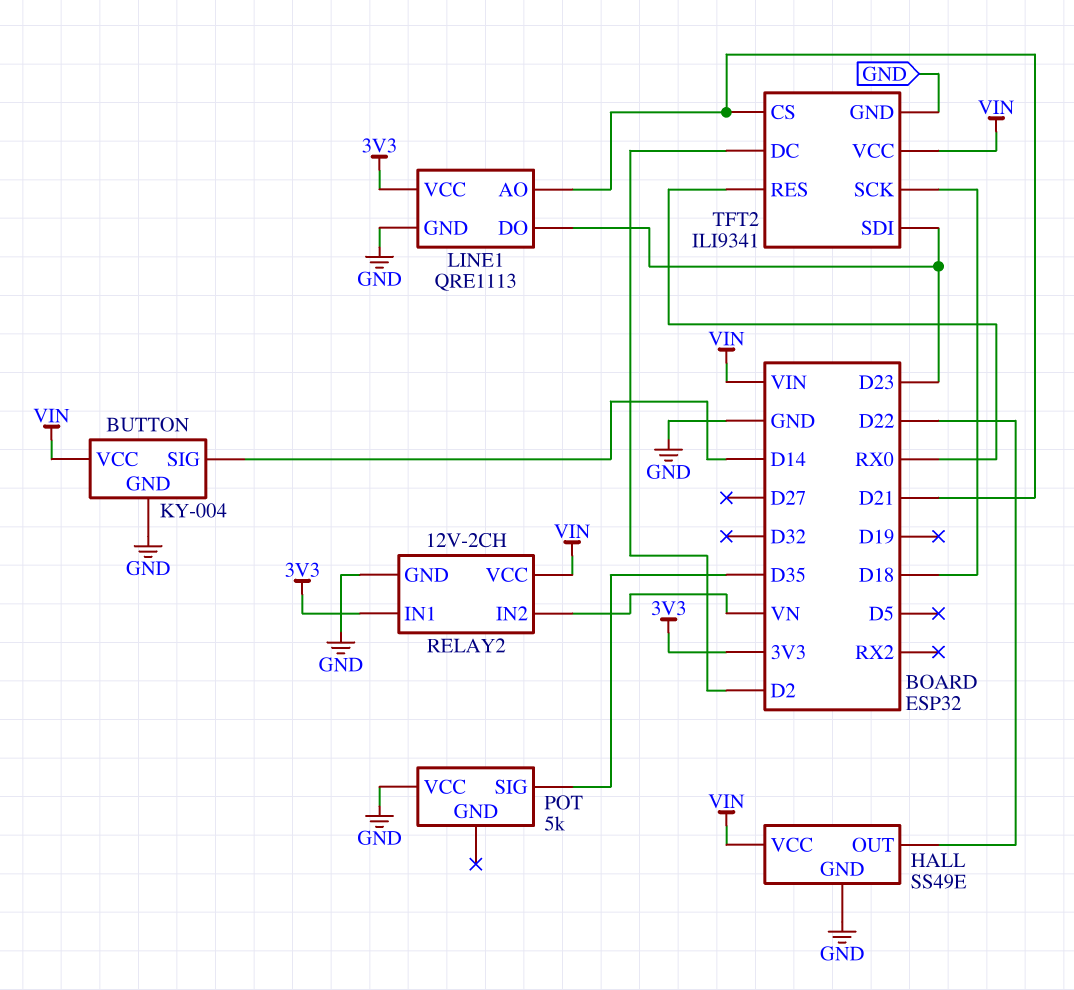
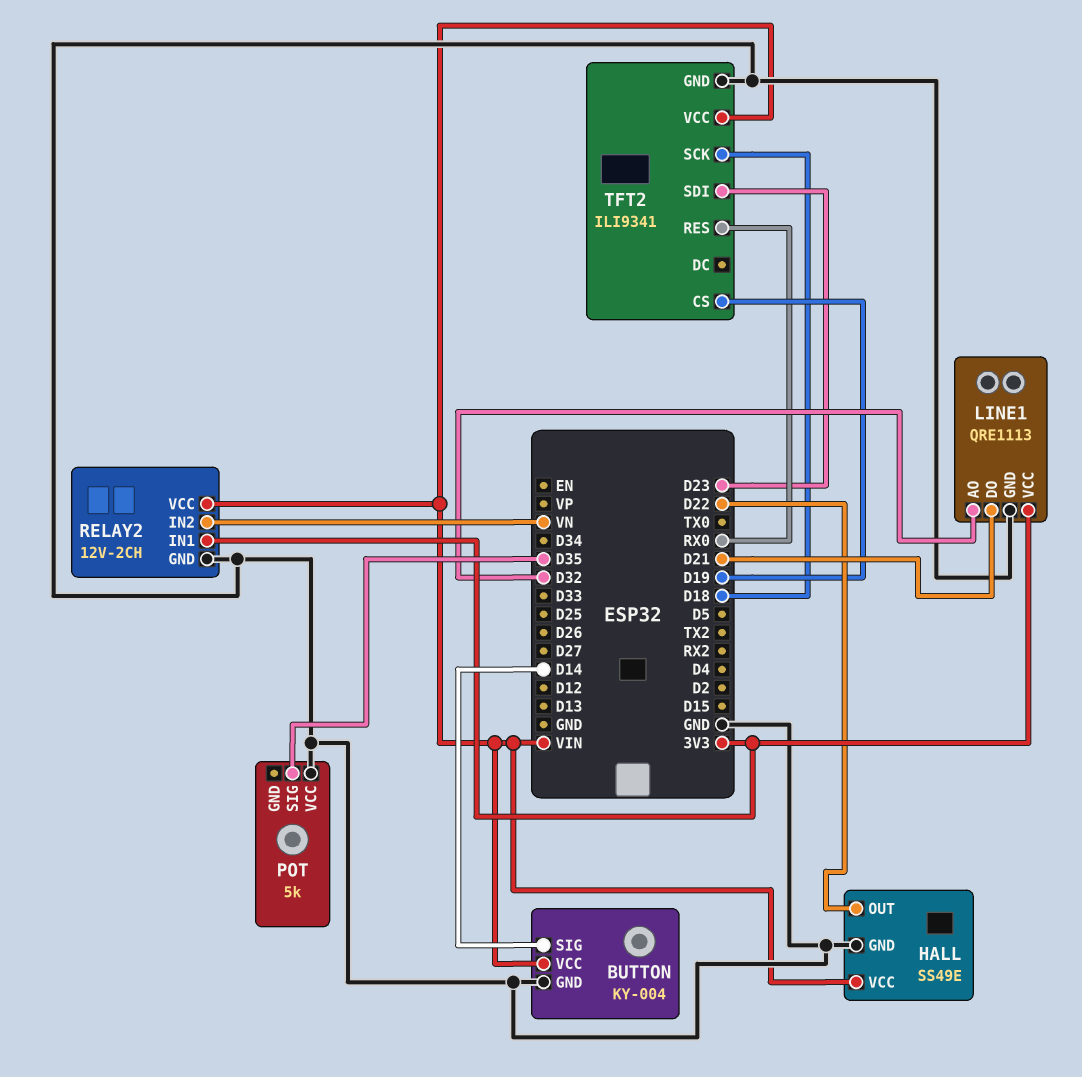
LINE1 pin AO: D21 -> D32
LINE1 pin DO: D23 -> D21
TFT2 pin CS: D21 -> D19
TFT2 pin DC: D2 -> none

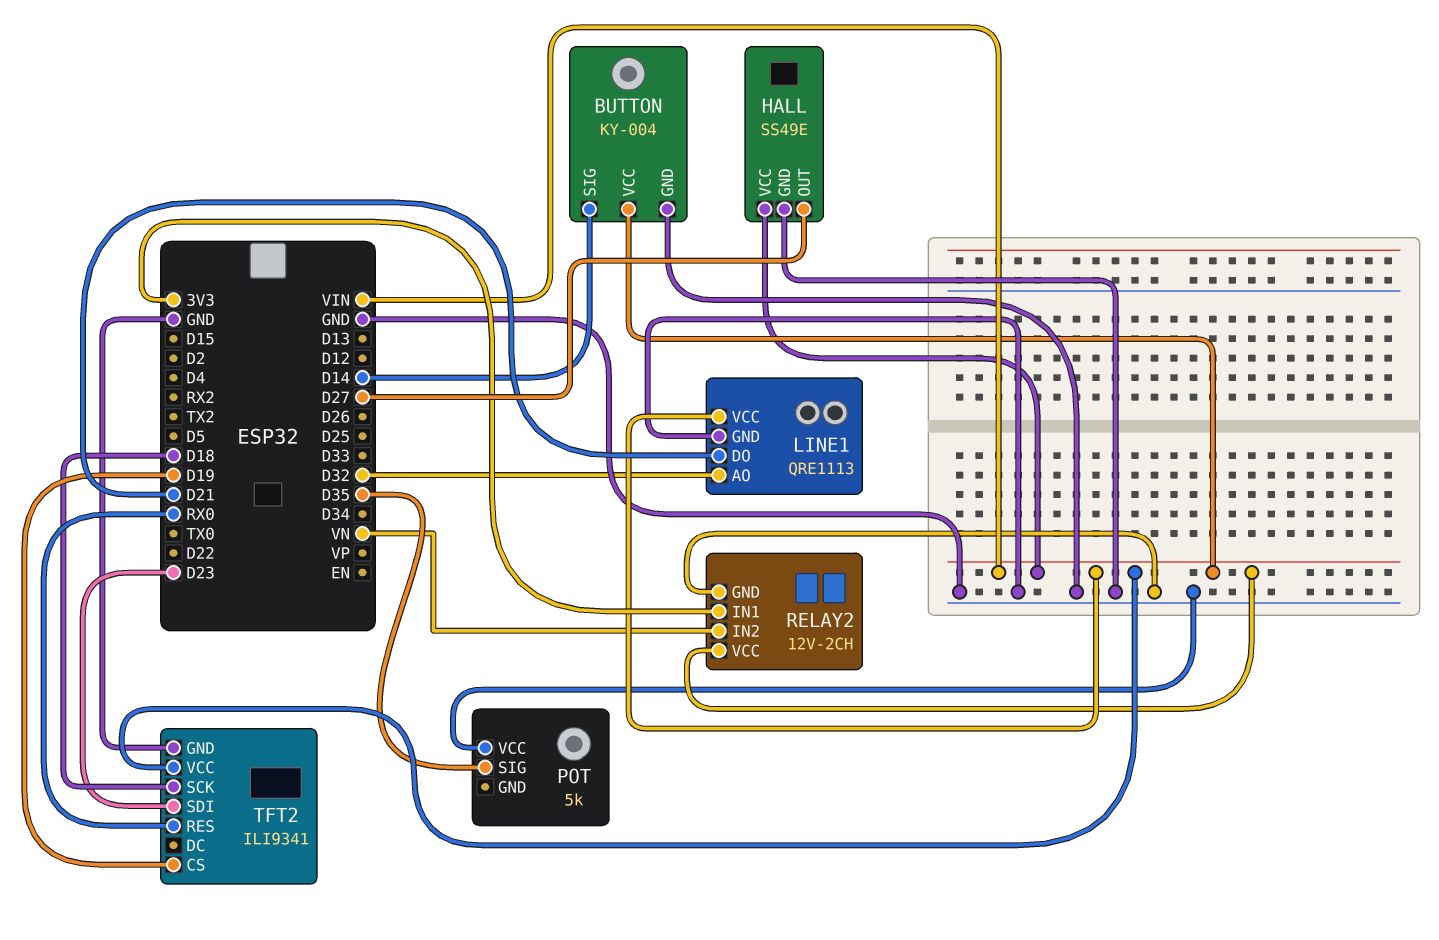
HALL pin OUT: D22 -> D27
LINE1 pin VCC: 3V3 -> VIN

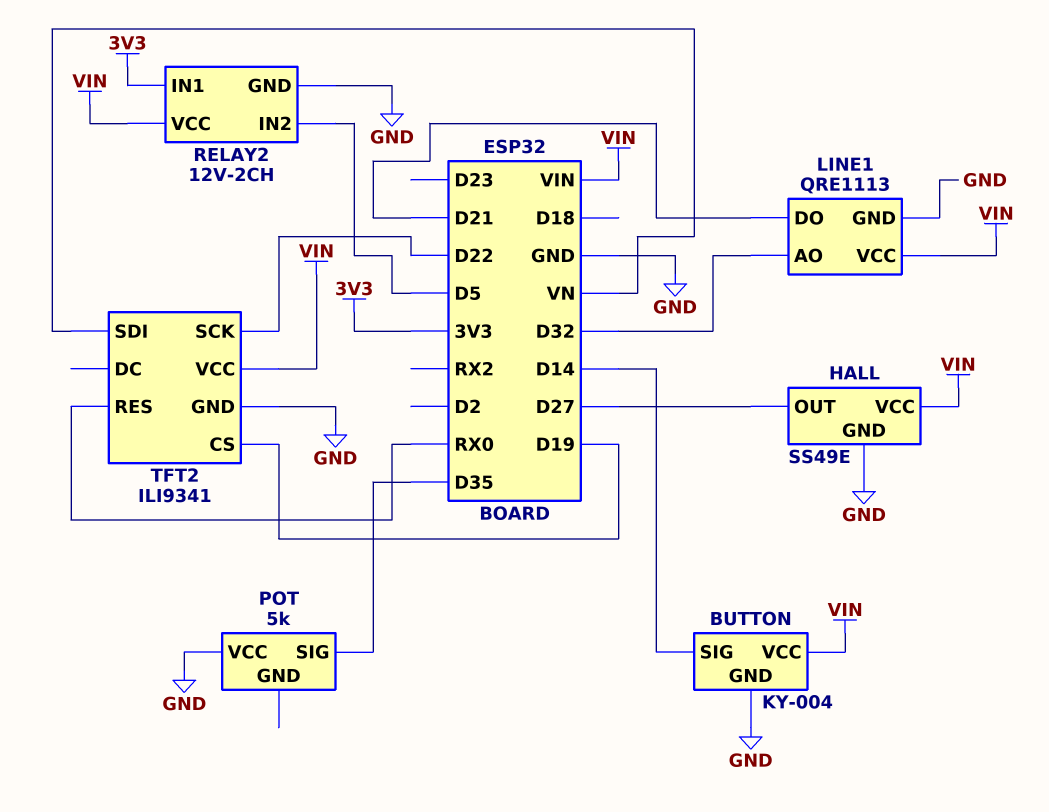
RELAY2 pin IN2: VN -> D5
TFT2 pin SCK: D18 -> D22
TFT2 pin SDI: D23 -> VN

